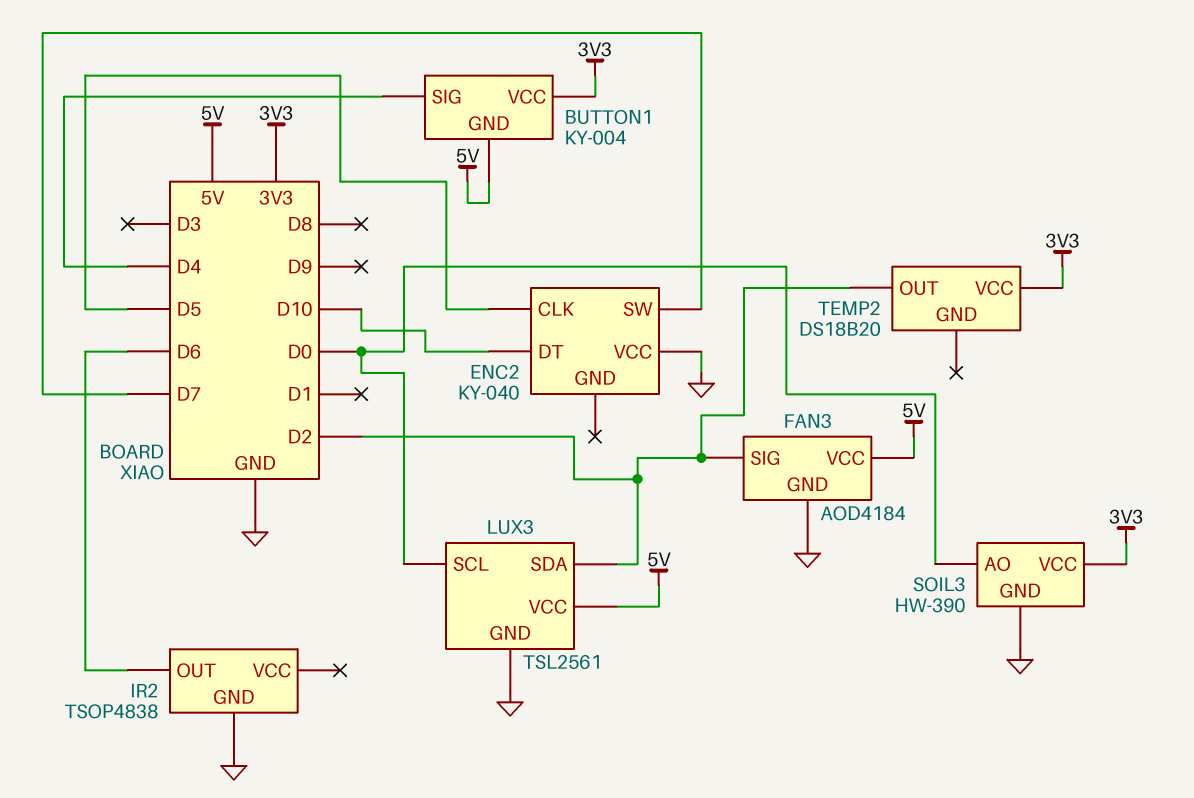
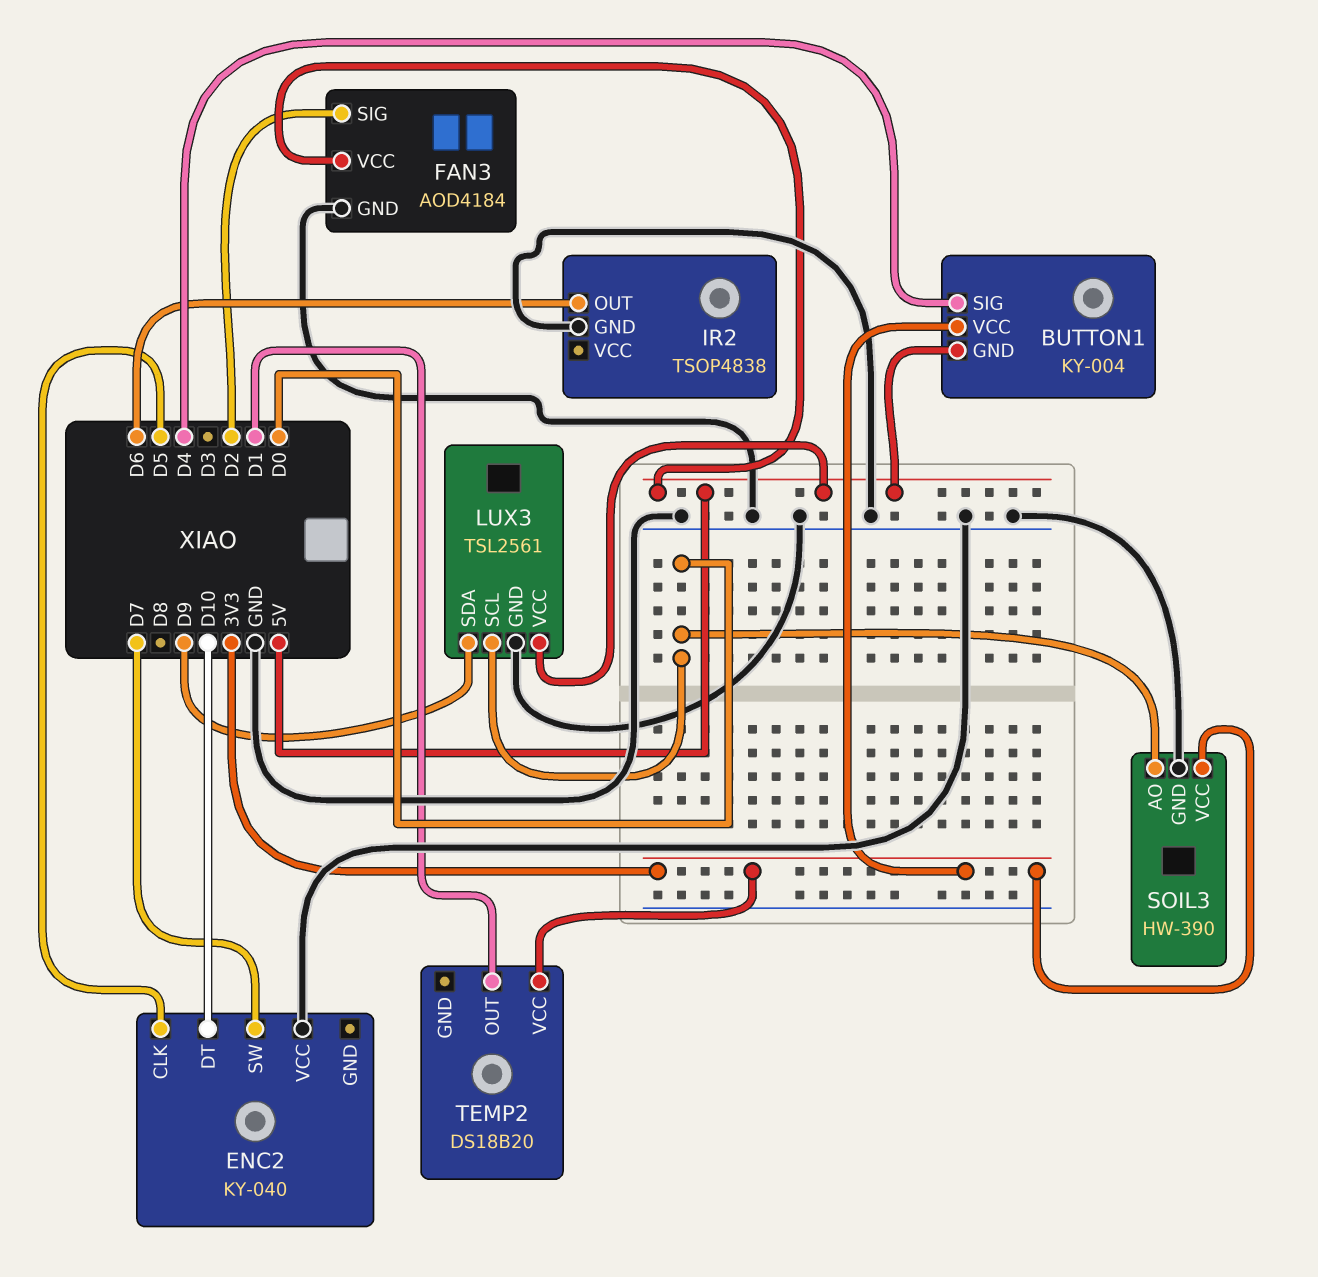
LUX3 pin SDA: D2 -> D9
TEMP2 pin OUT: D2 -> D1

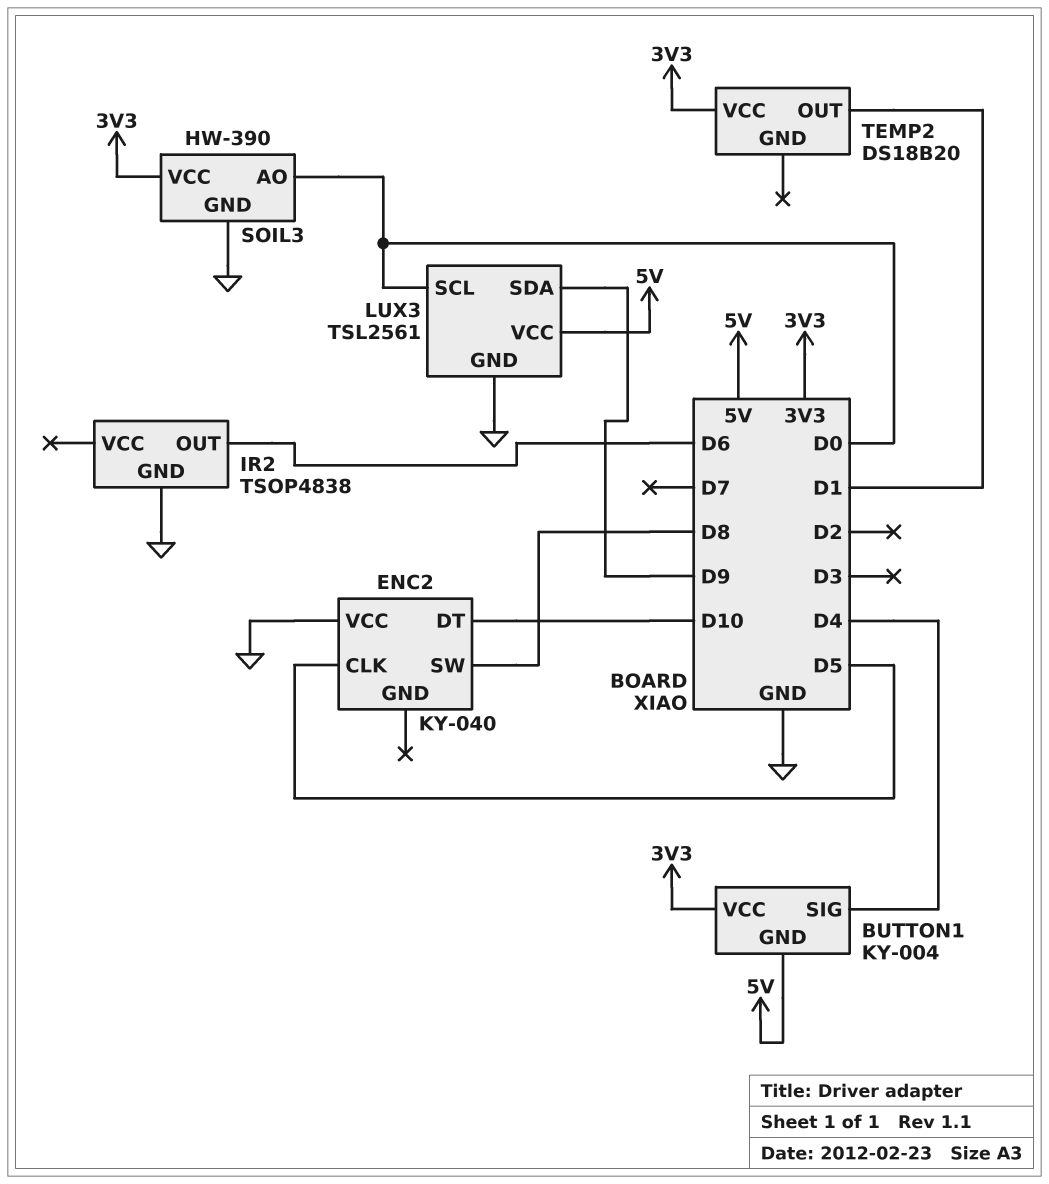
ENC2 pin SW: D7 -> D8
FAN3: AOD4184 -> none
FAN3 pin GND: GND -> none
FAN3 pin SIG: D2 -> none
FAN3 pin VCC: 5V -> none

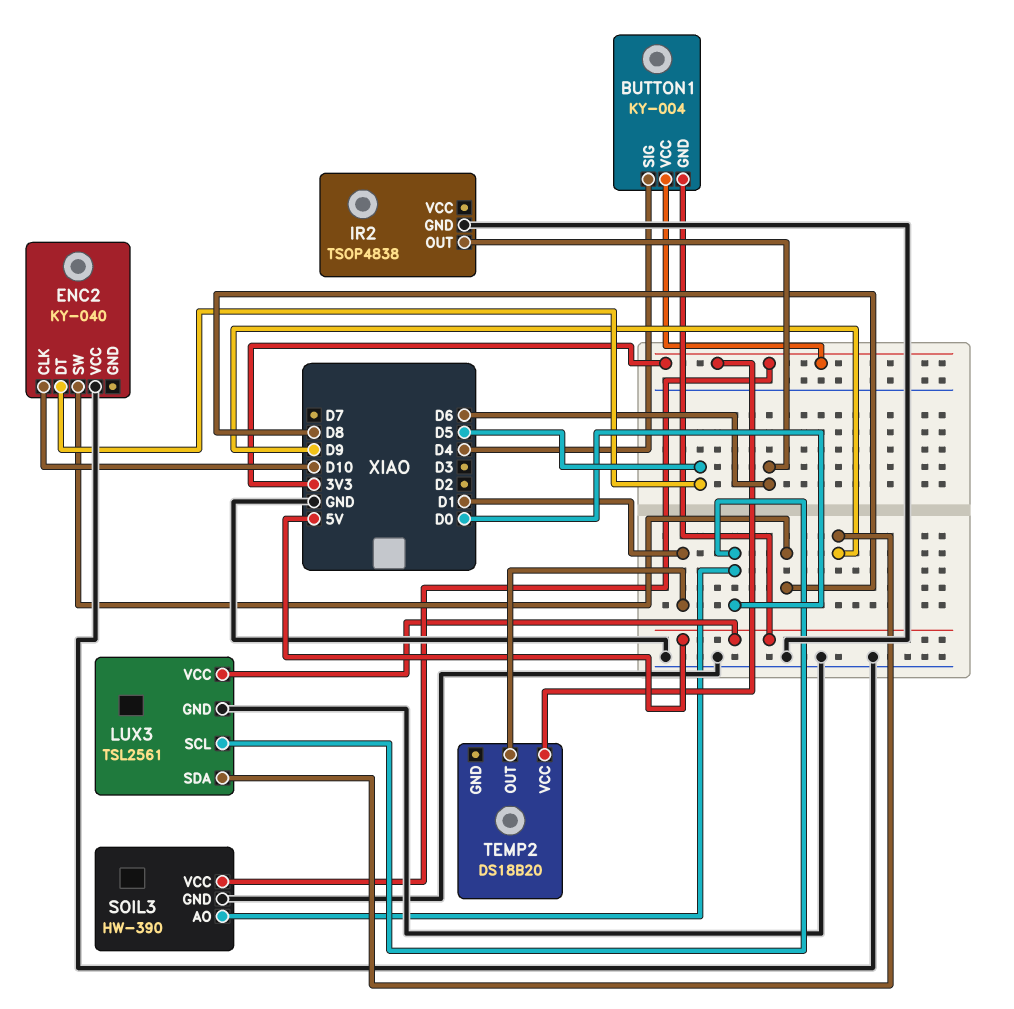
ENC2 pin CLK: D5 -> D10
ENC2 pin DT: D10 -> D5

